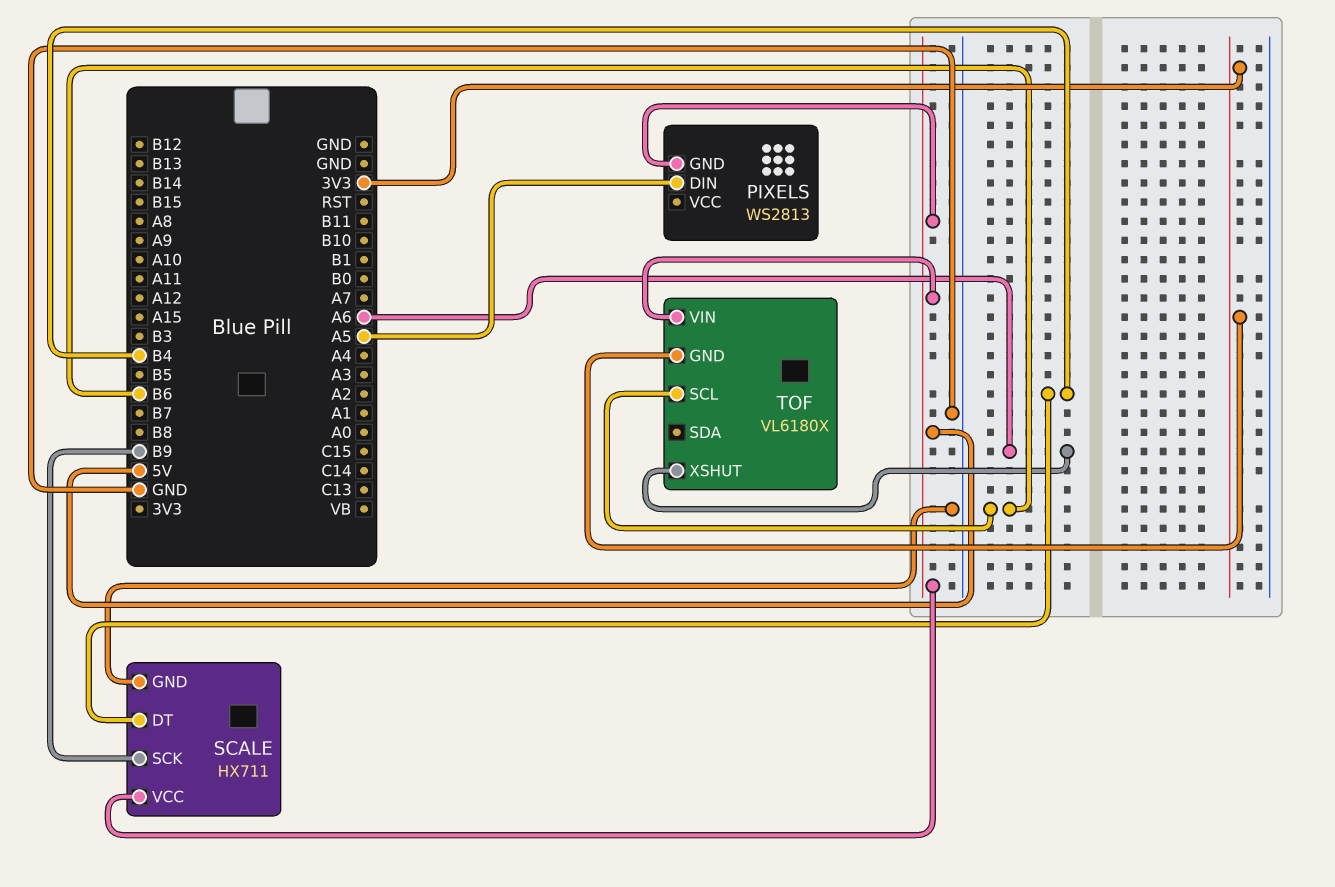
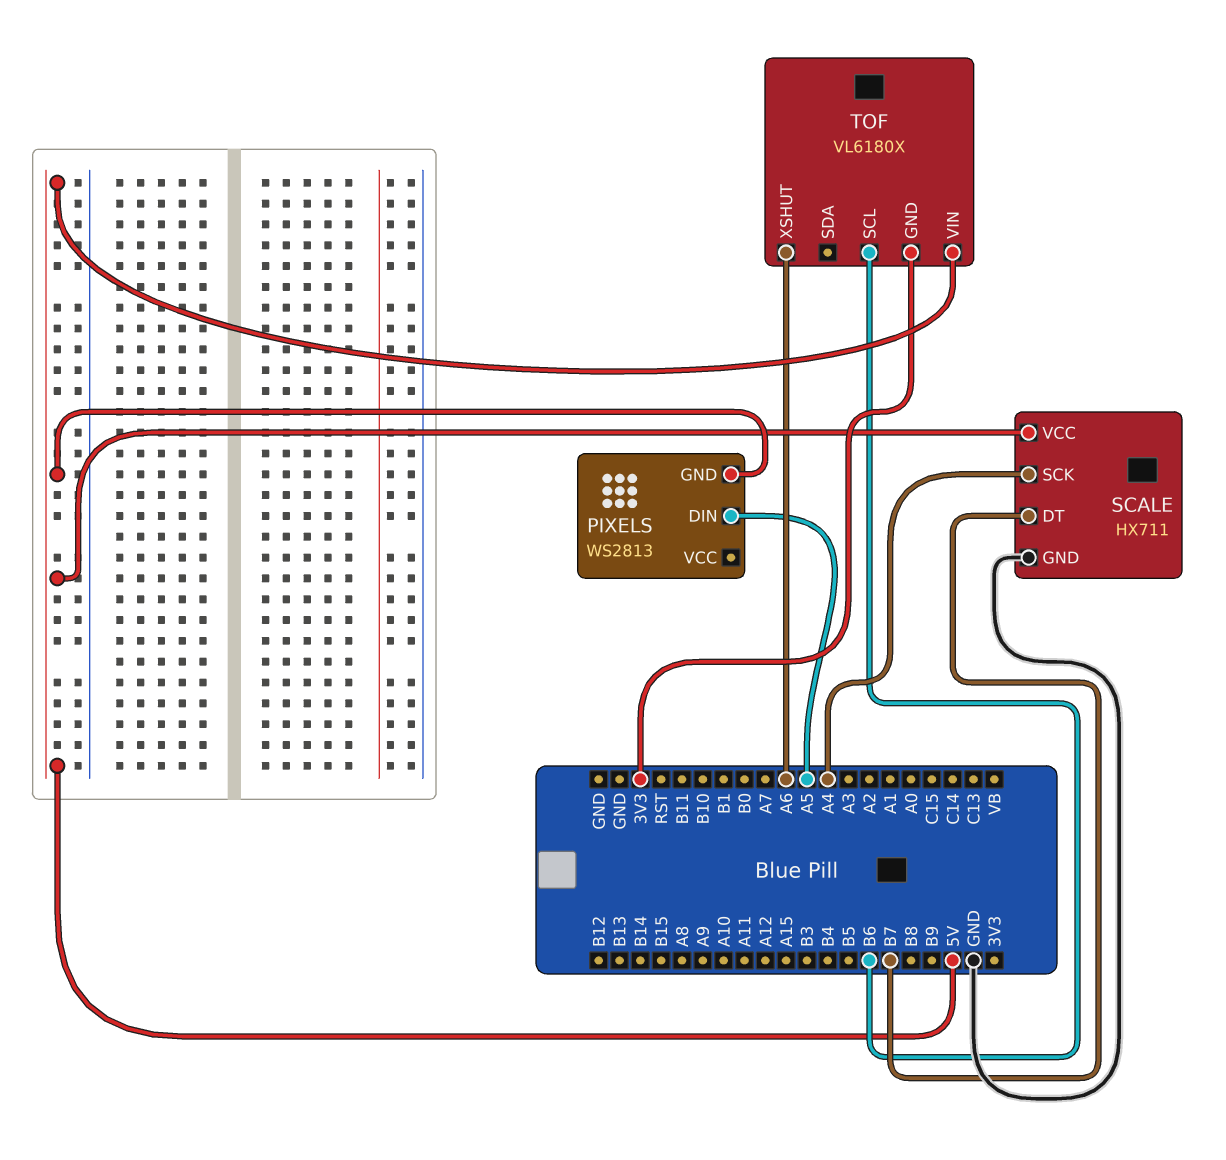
SCALE pin DT: B4 -> B7
SCALE pin SCK: B9 -> A4

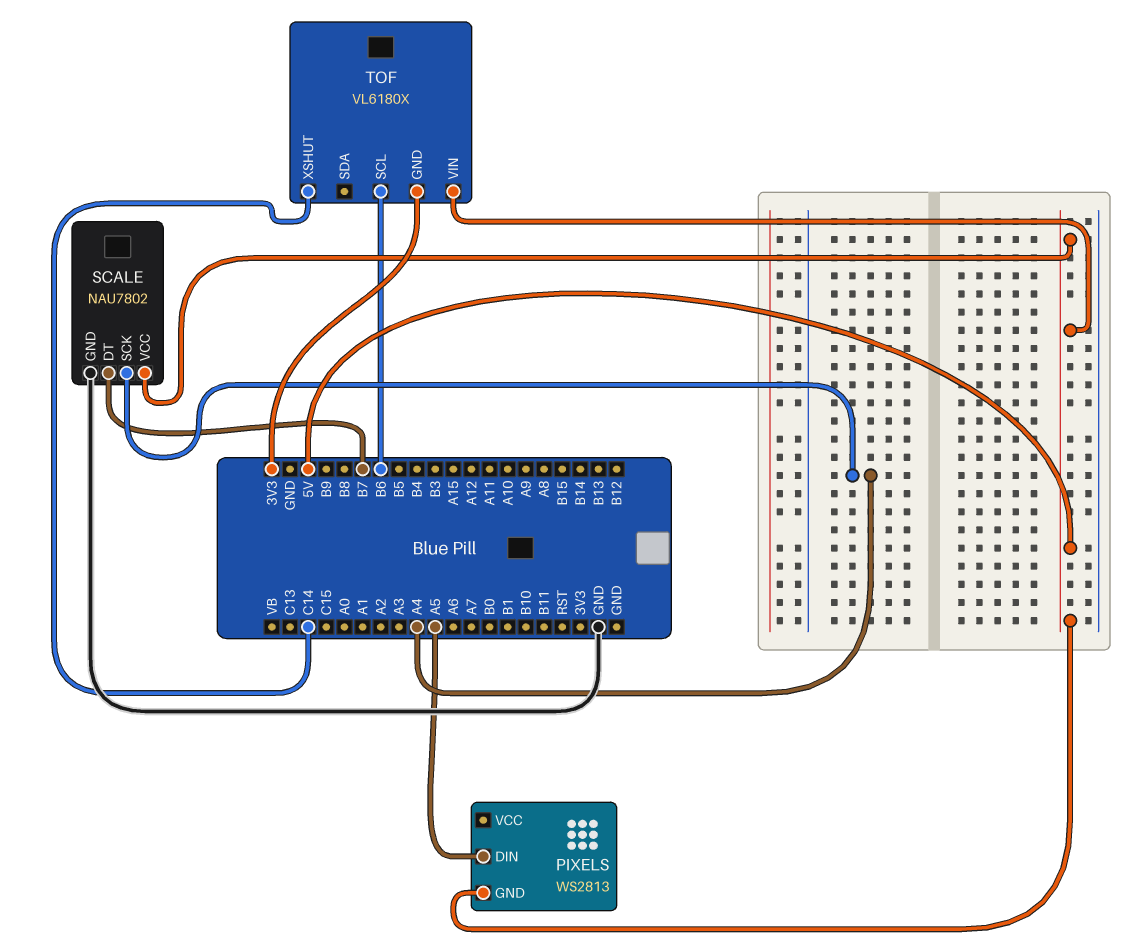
SCALE: HX711 -> NAU7802
TOF pin XSHUT: A6 -> C14

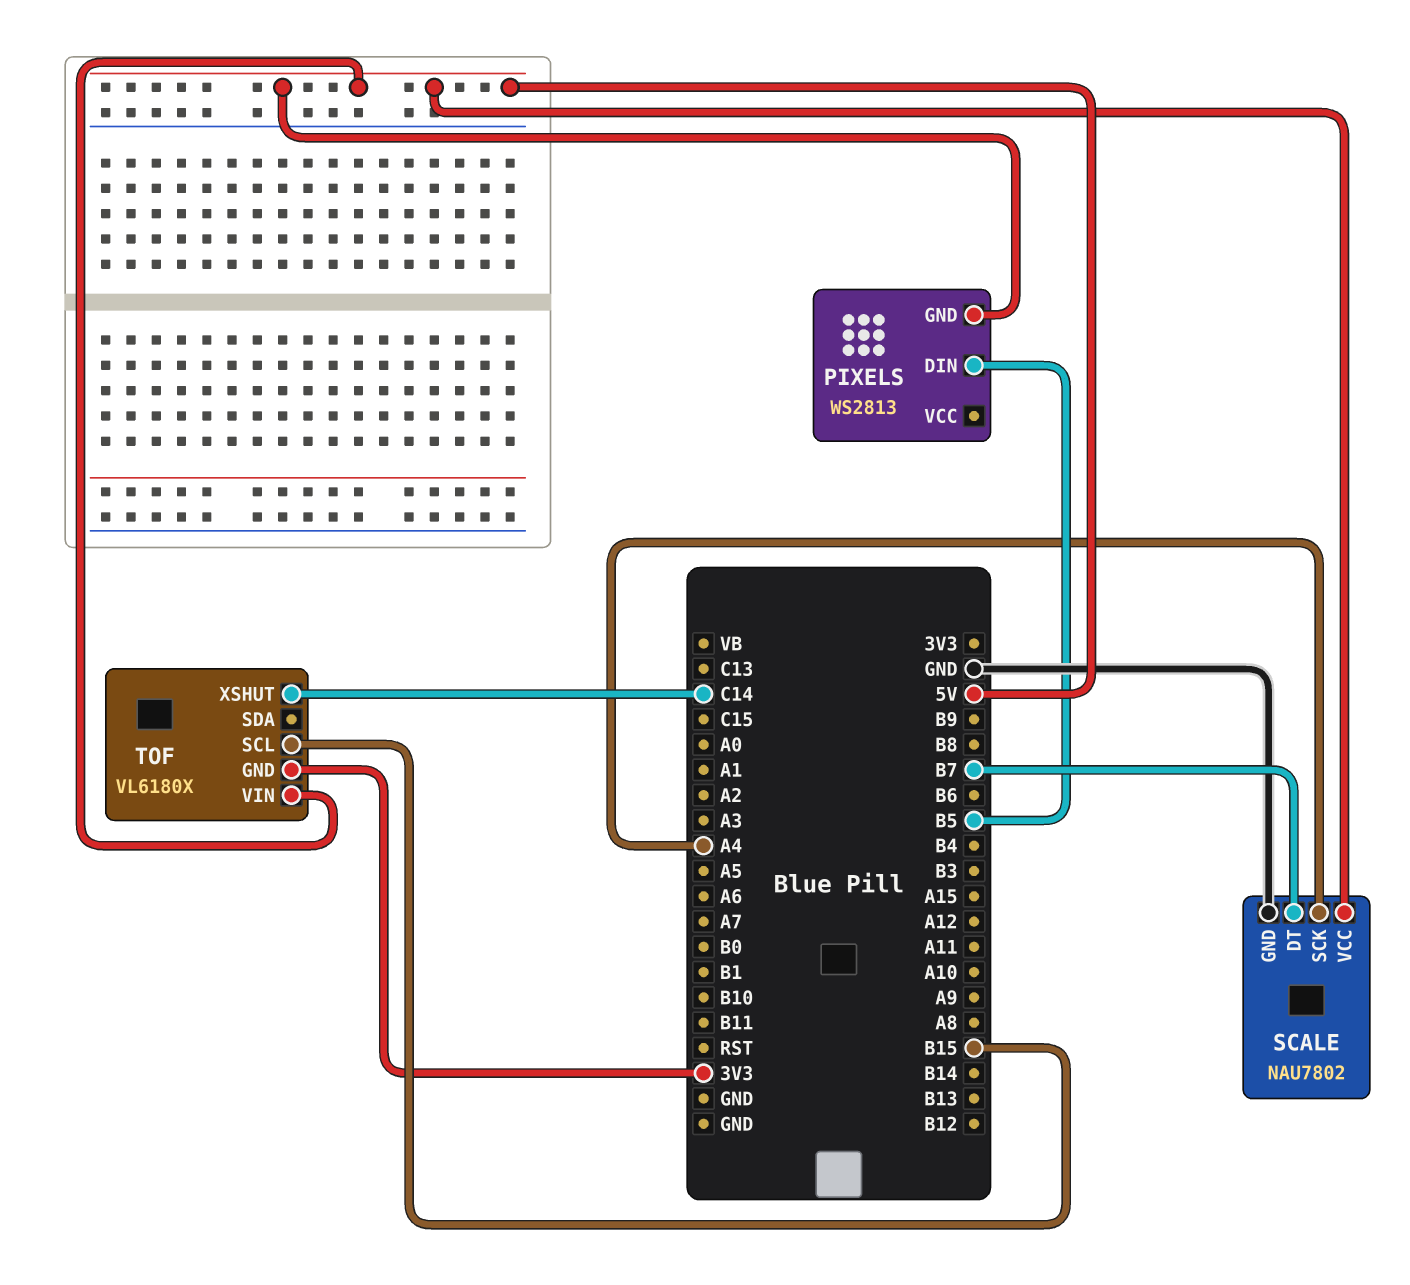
PIXELS pin DIN: A5 -> B5
TOF pin SCL: B6 -> B15

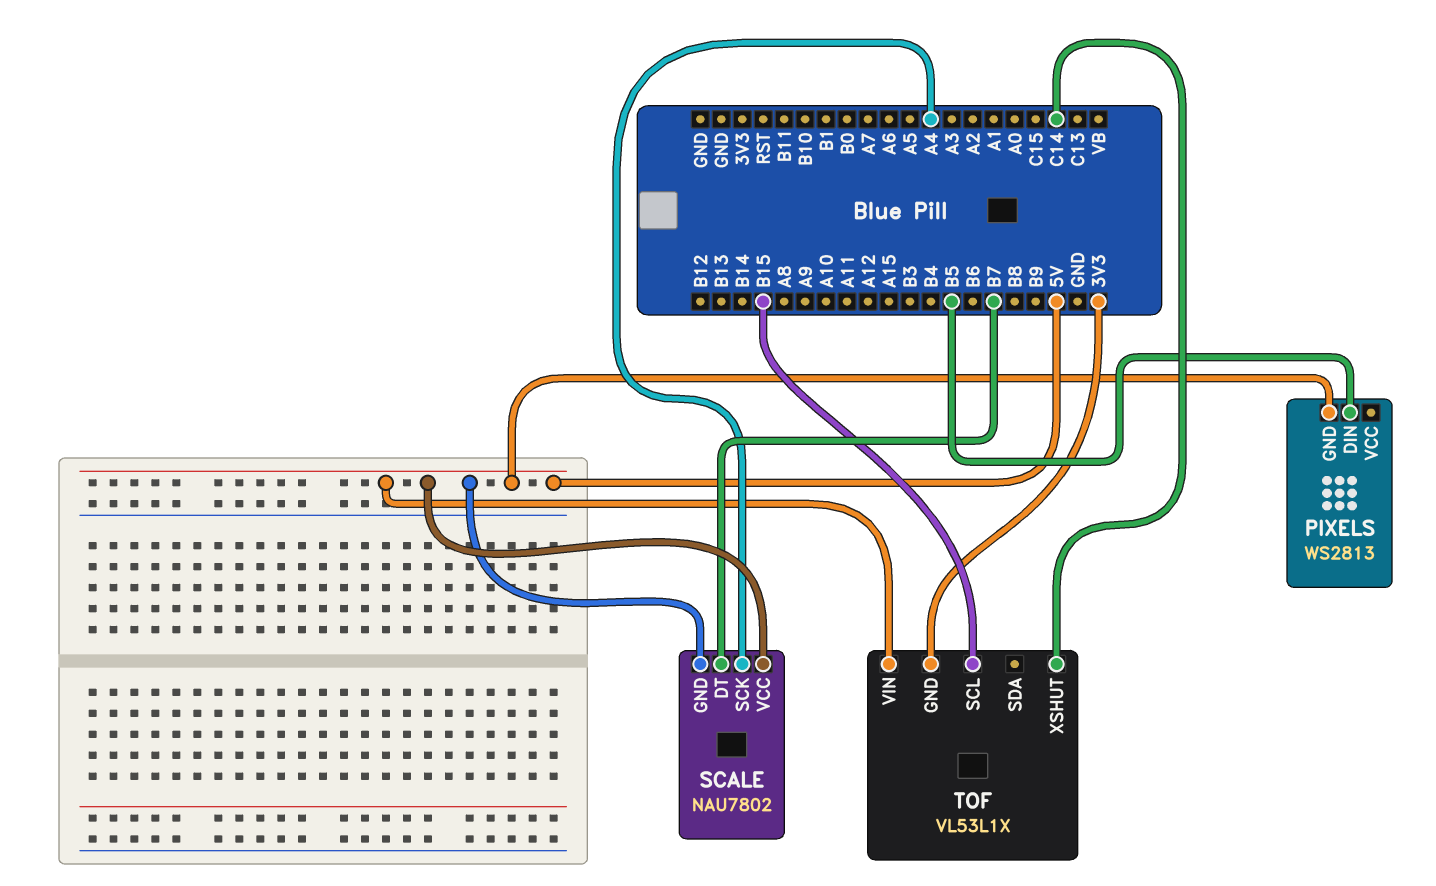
SCALE pin GND: GND -> 5V
TOF: VL6180X -> VL53L1X

